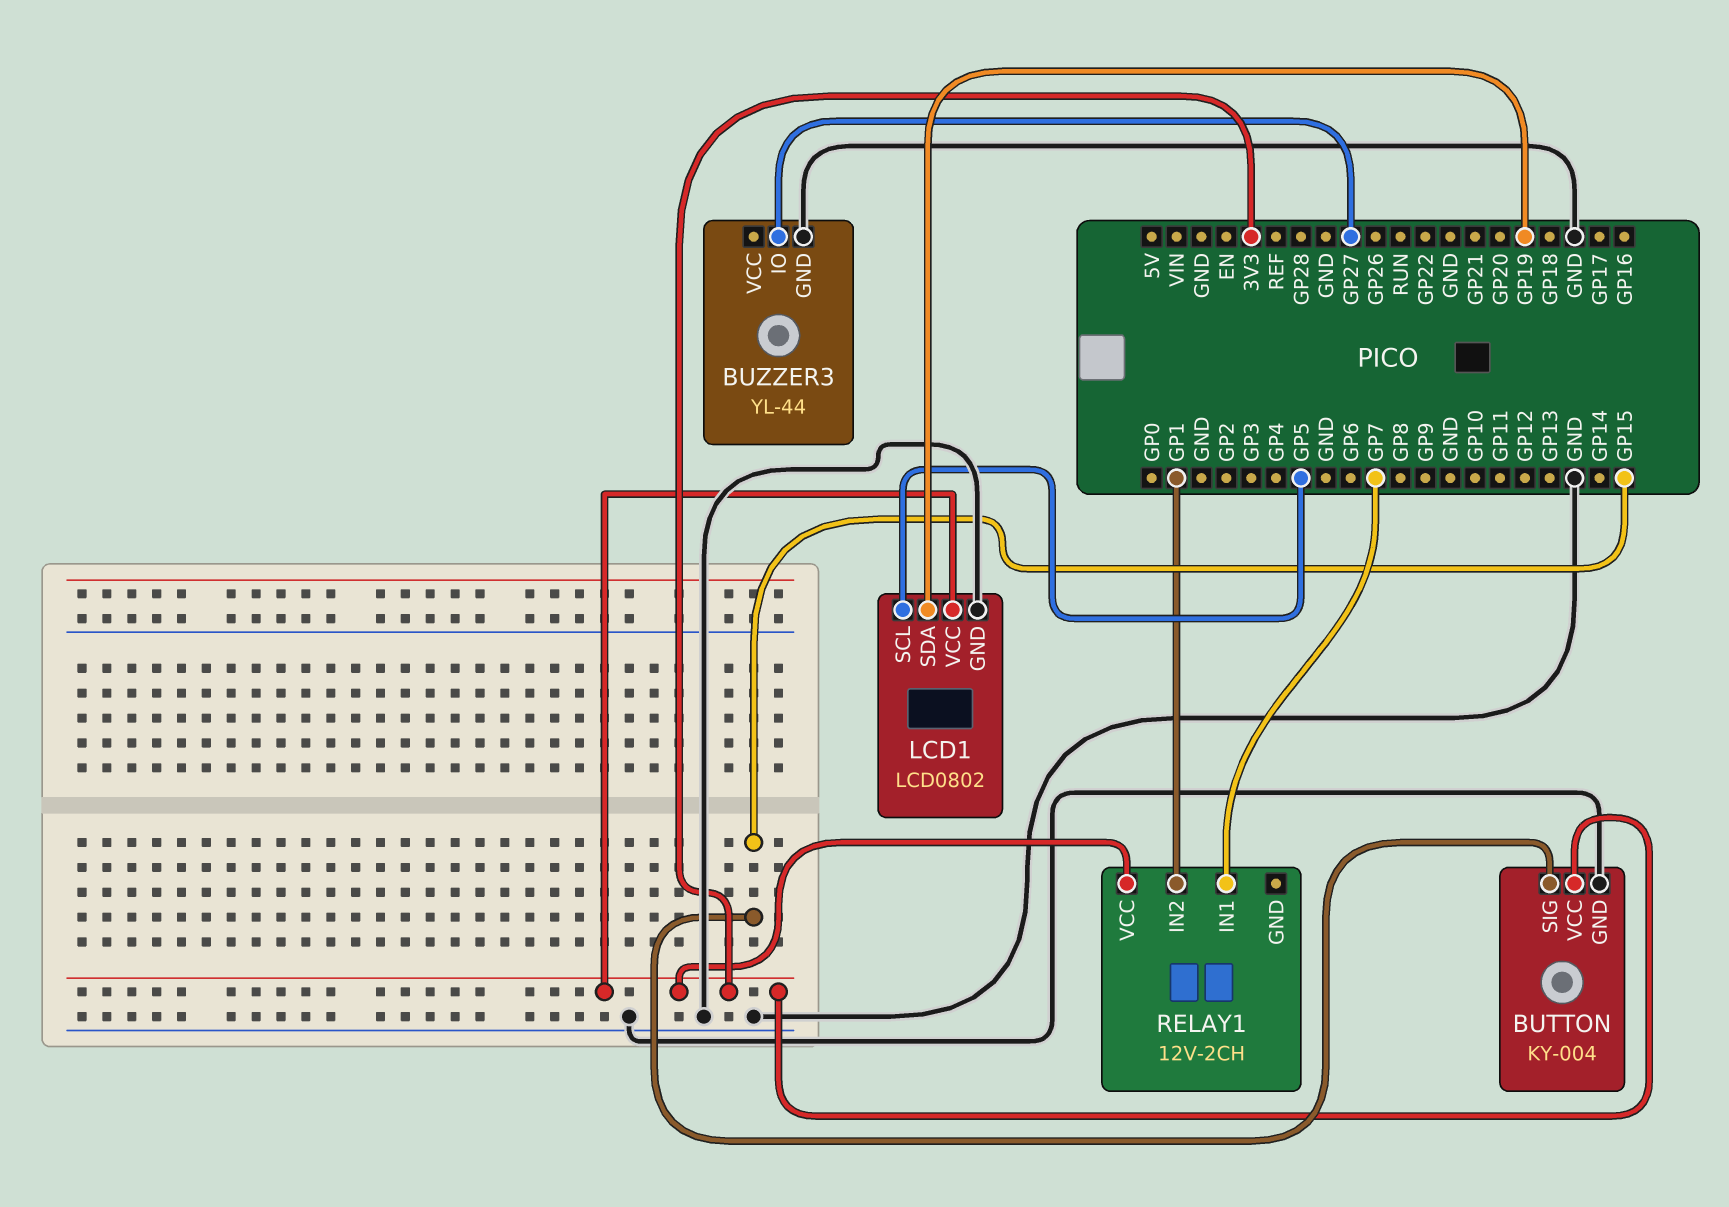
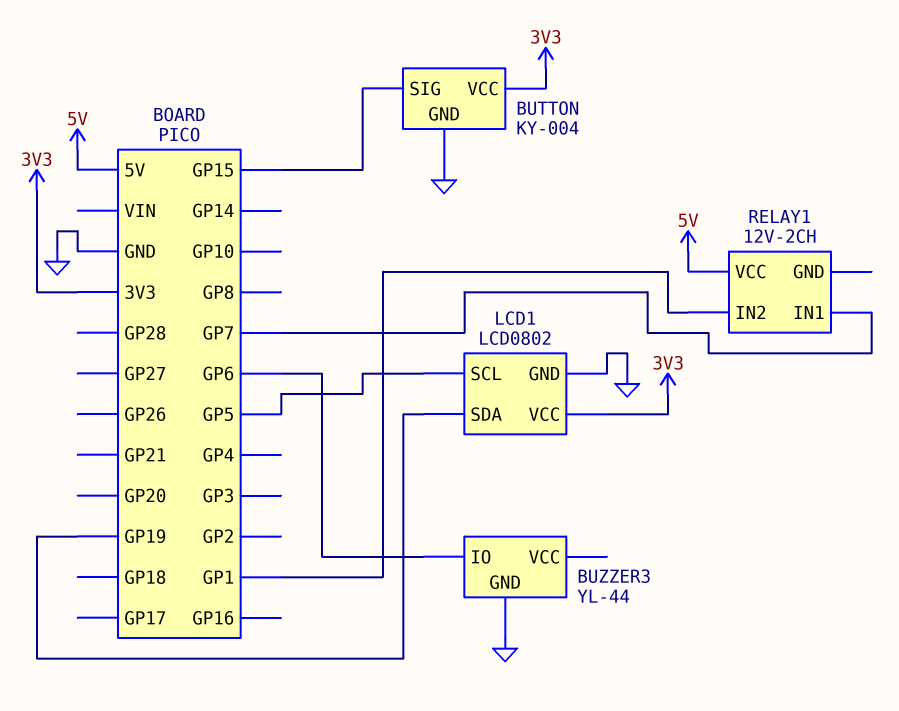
BUZZER3 pin IO: GP27 -> GP6
RELAY1 pin VCC: 3V3 -> 5V

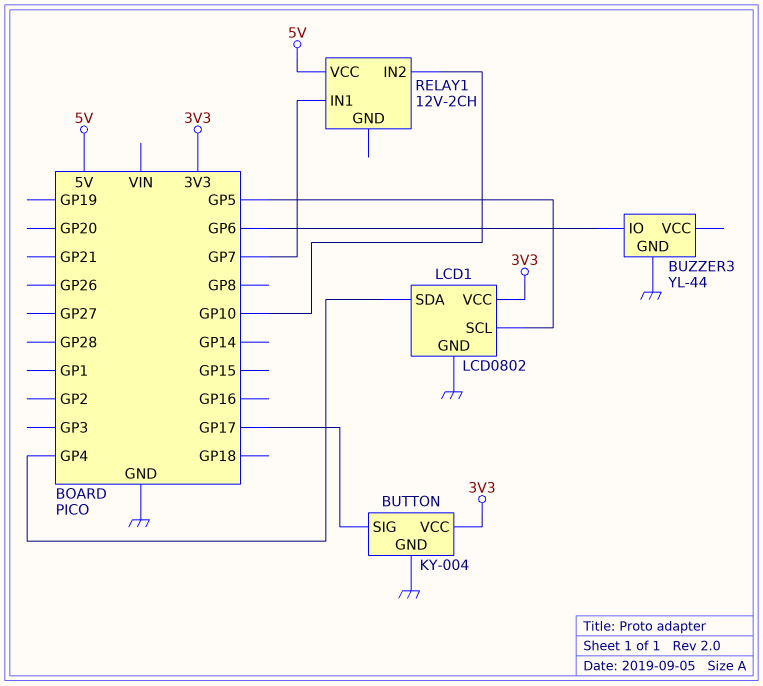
BUTTON pin SIG: GP15 -> GP17
LCD1 pin SDA: GP19 -> GP4
RELAY1 pin IN2: GP1 -> GP10

